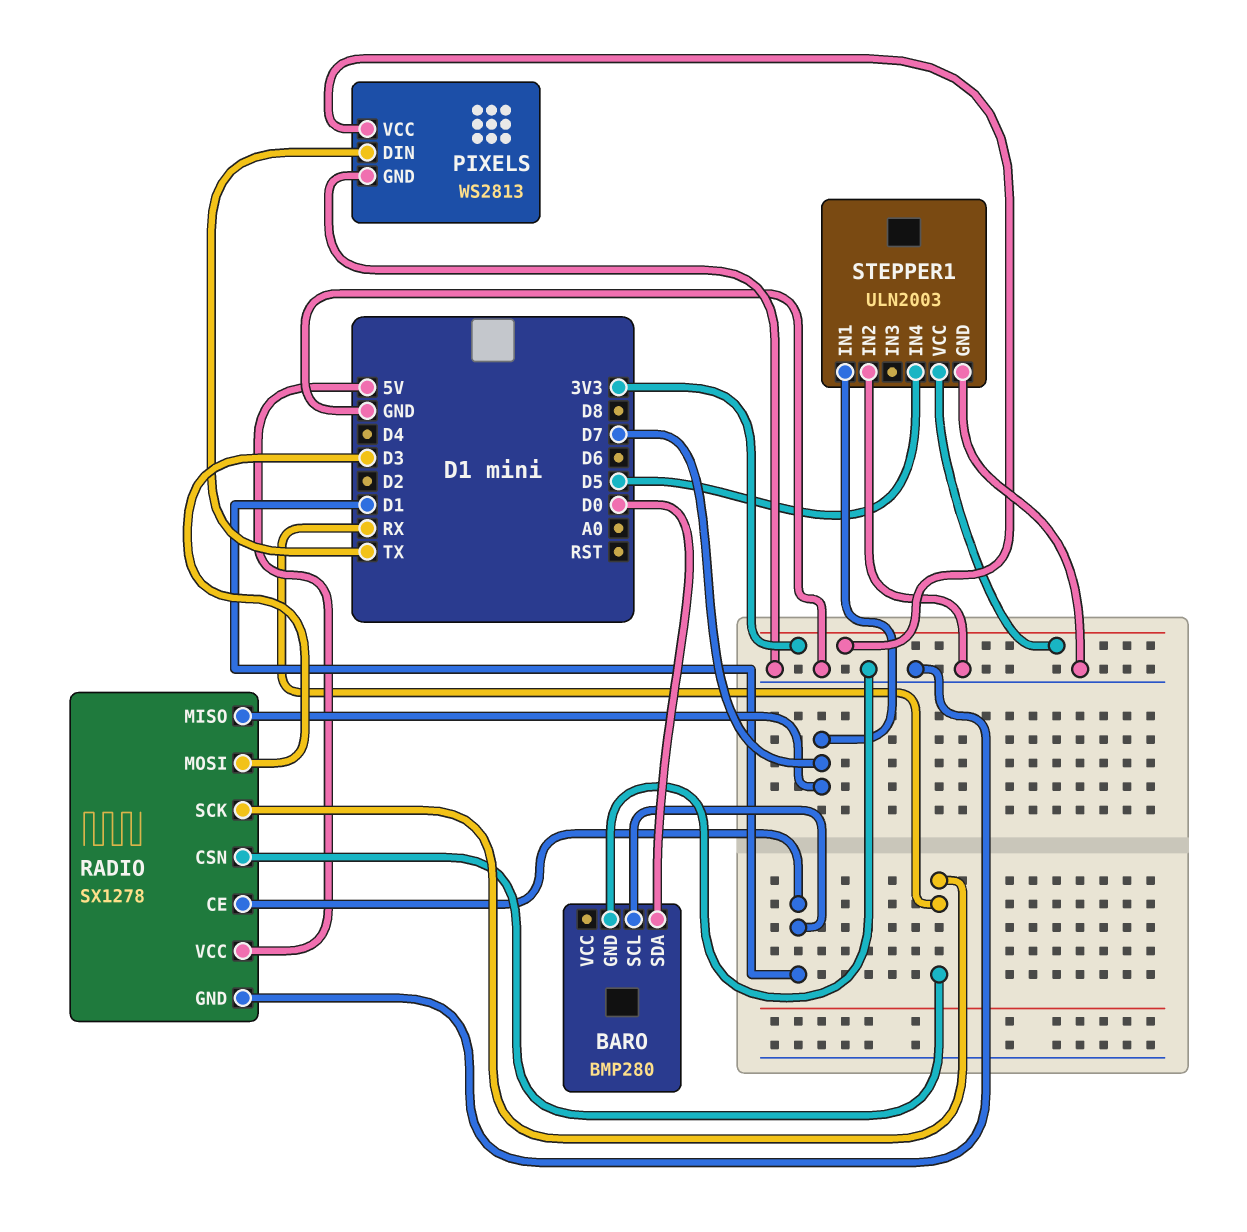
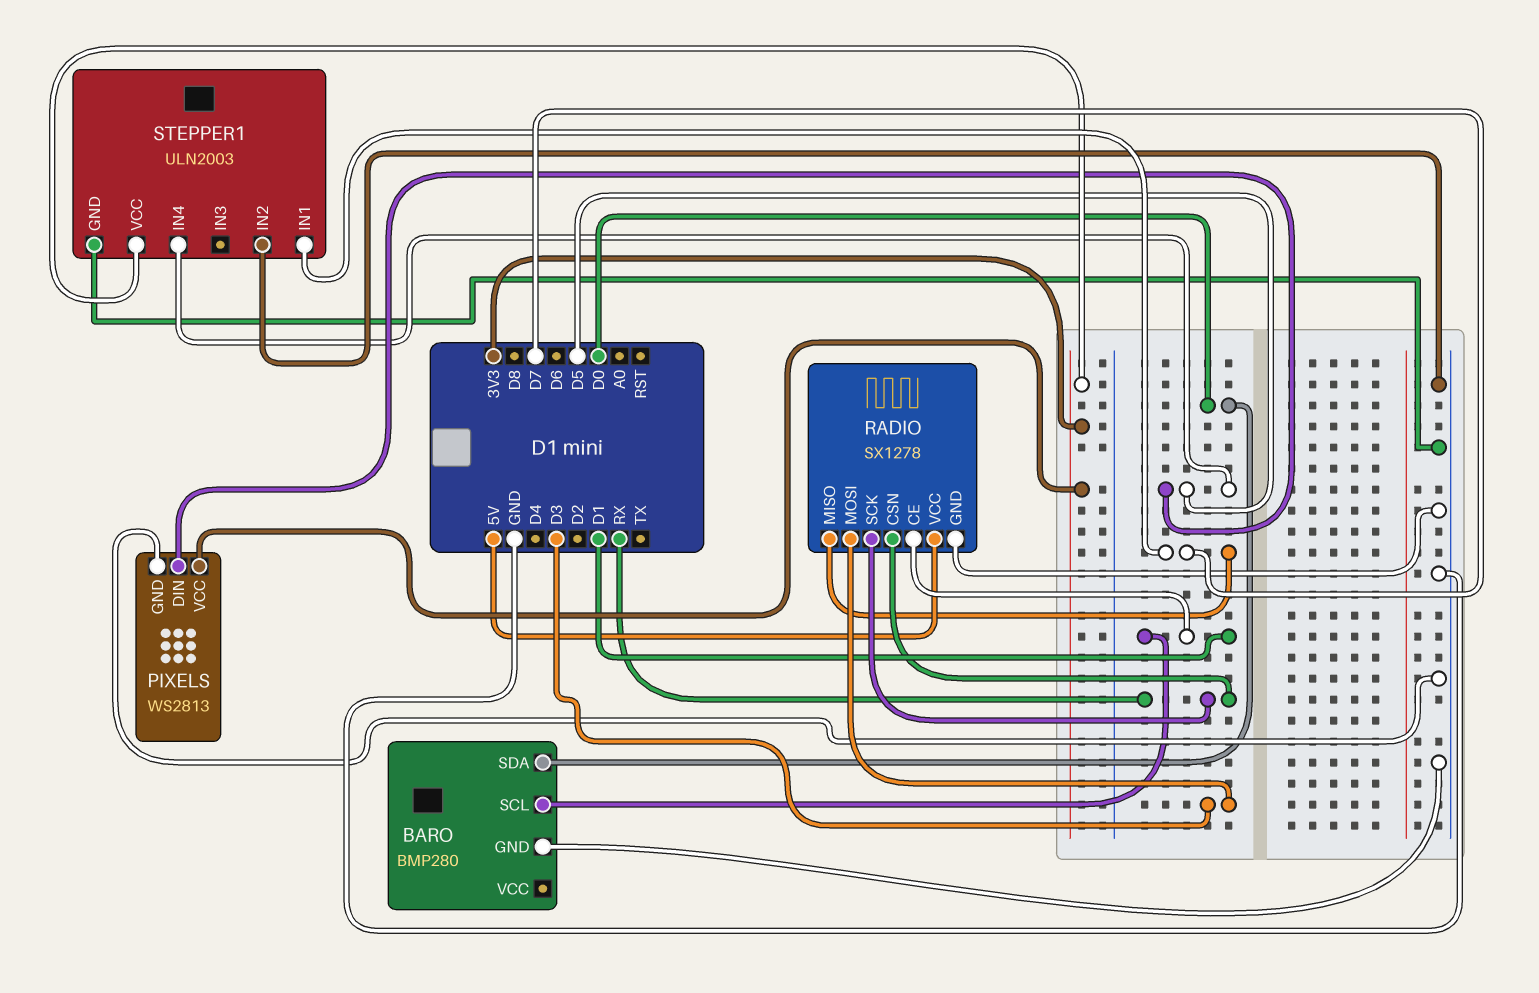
PIXELS pin DIN: TX -> D5

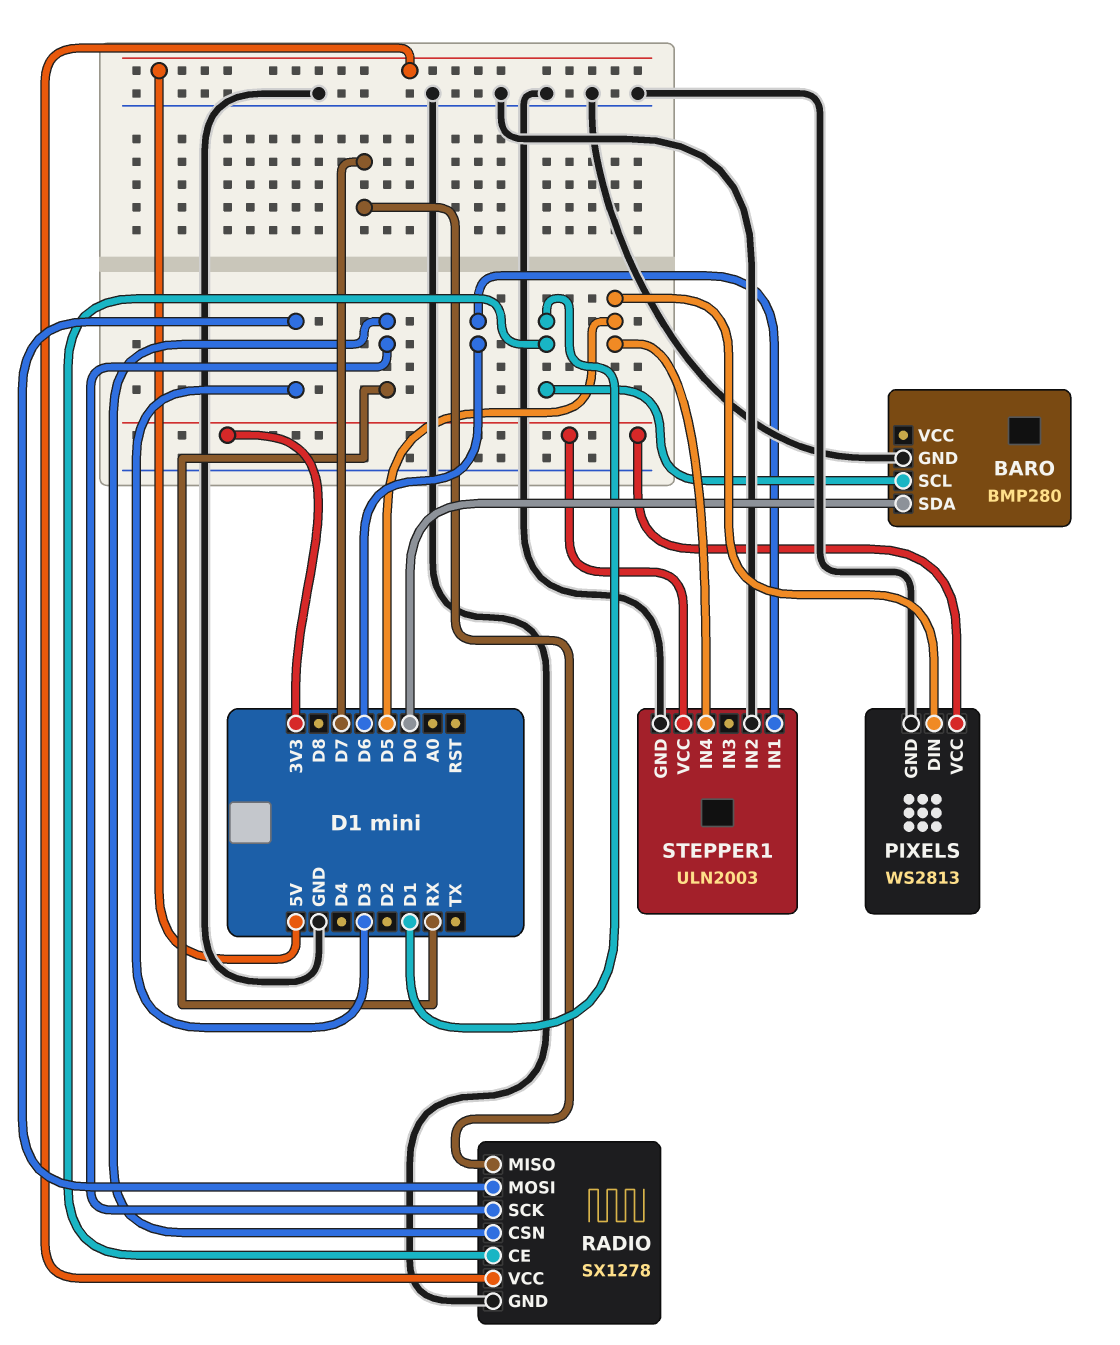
STEPPER1 pin IN1: D7 -> D6

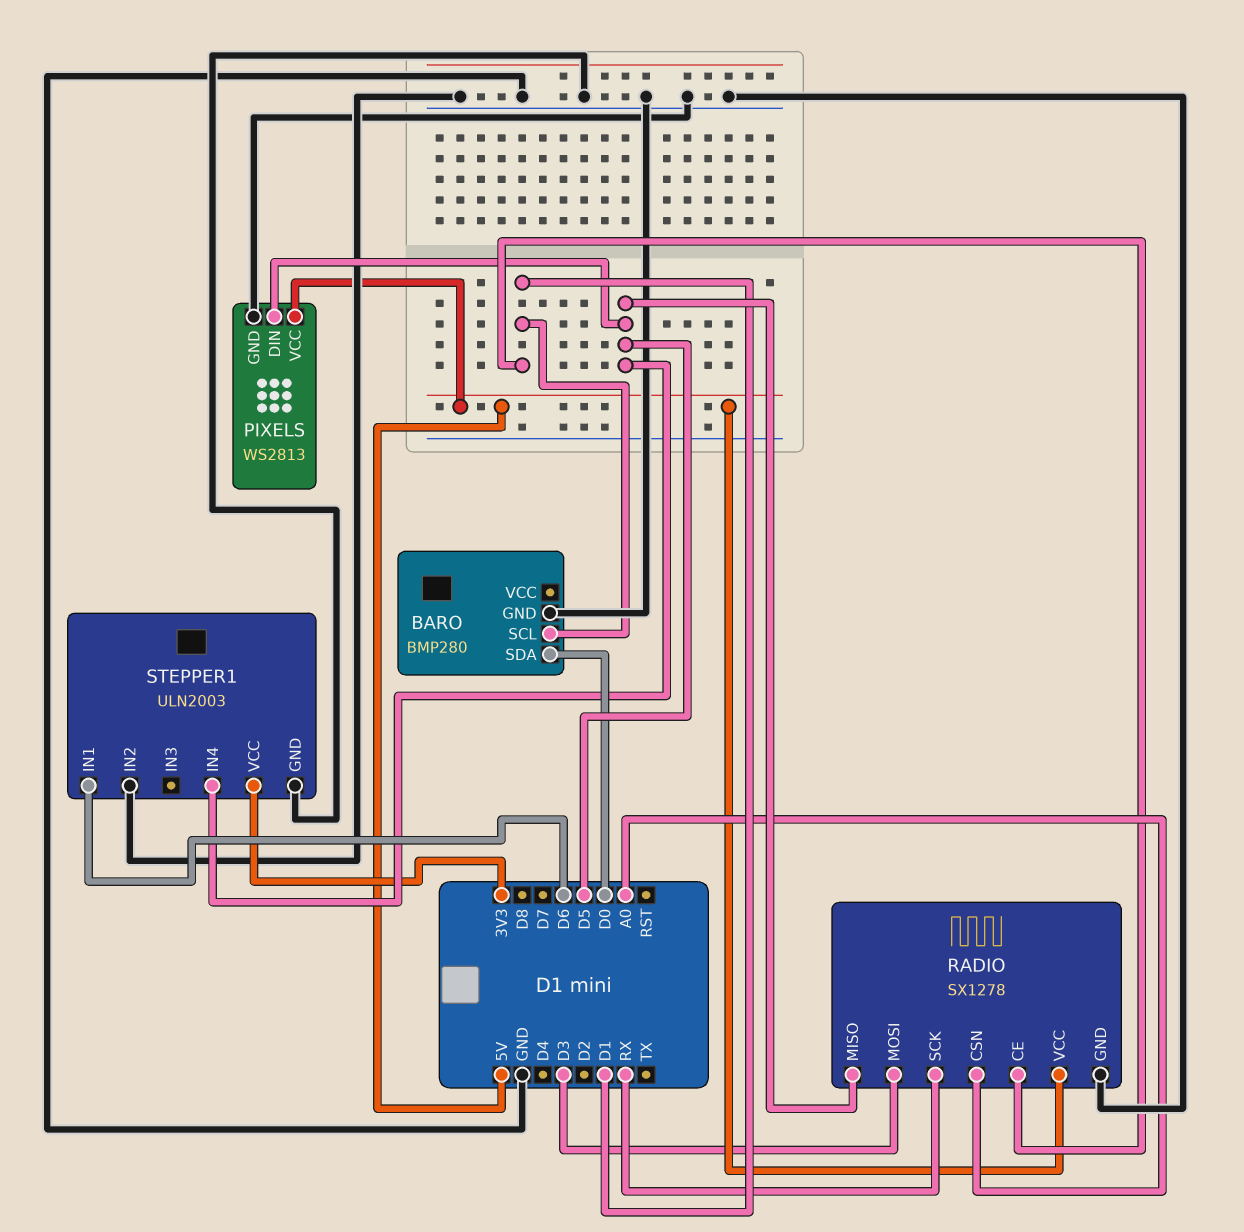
PIXELS pin VCC: 3V3 -> 5V
RADIO pin CSN: RX -> A0
RADIO pin MISO: D7 -> D5

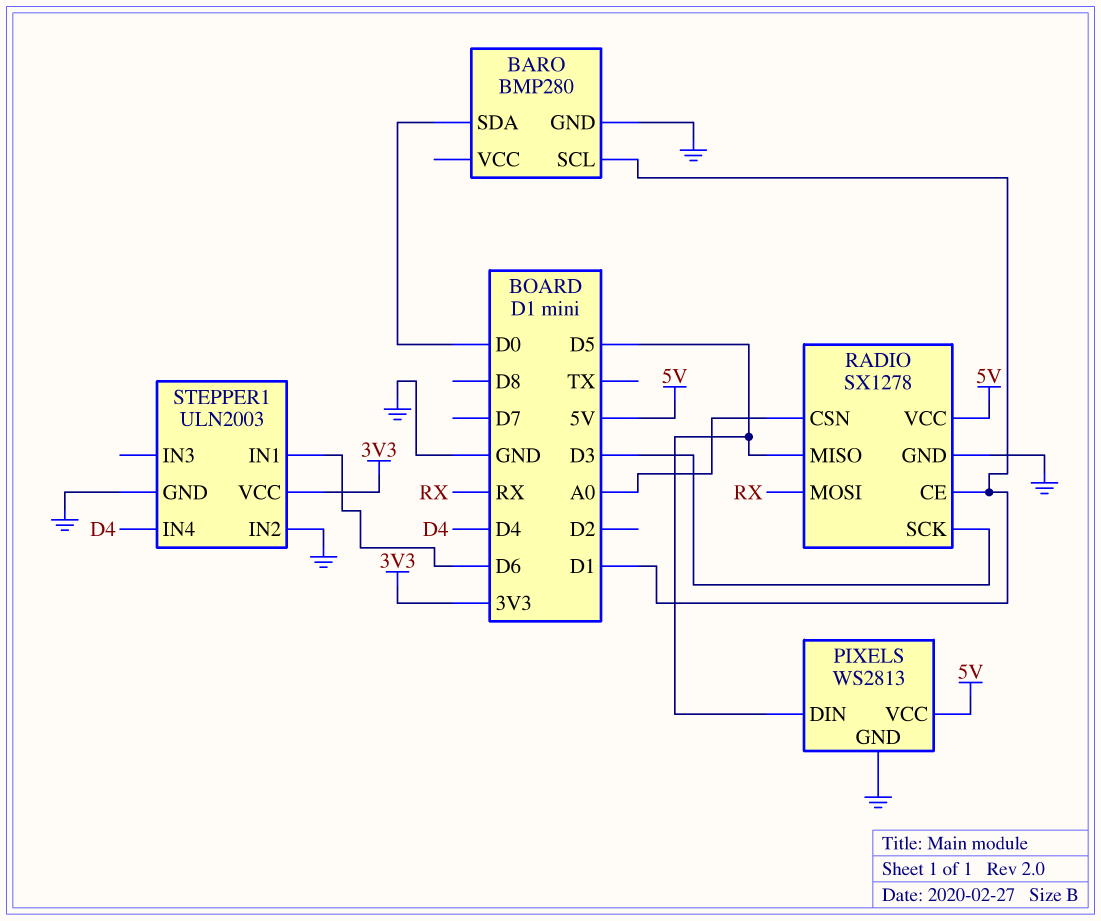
RADIO pin MOSI: D3 -> RX
RADIO pin SCK: RX -> D3
STEPPER1 pin IN4: D5 -> D4

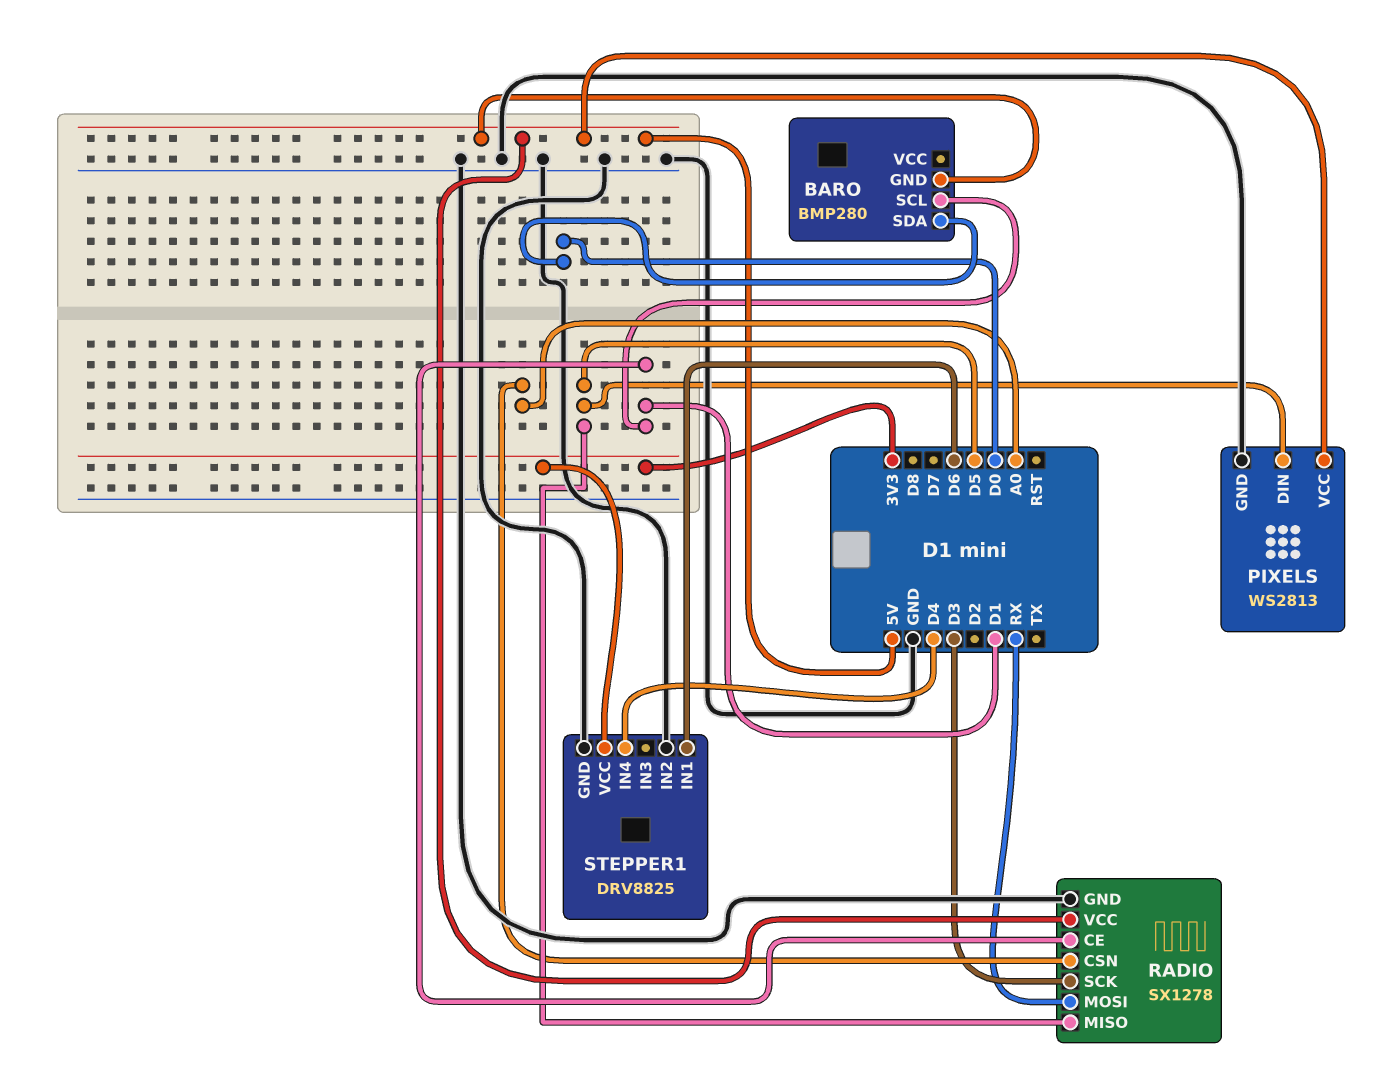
BARO pin GND: GND -> 5V
STEPPER1: ULN2003 -> DRV8825

